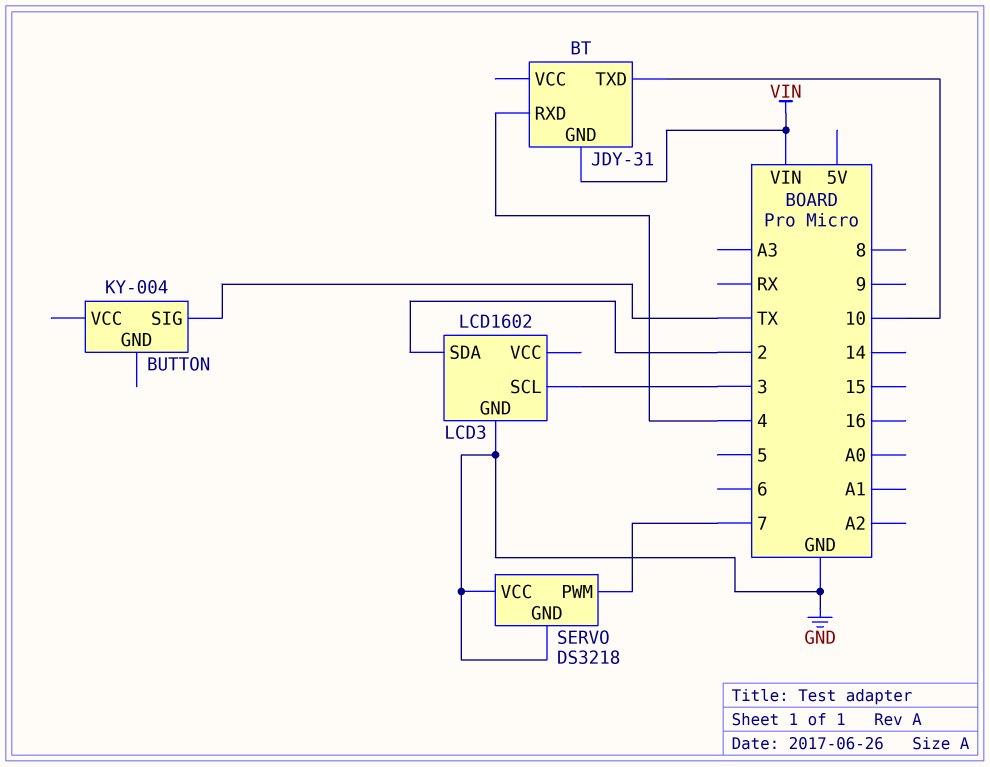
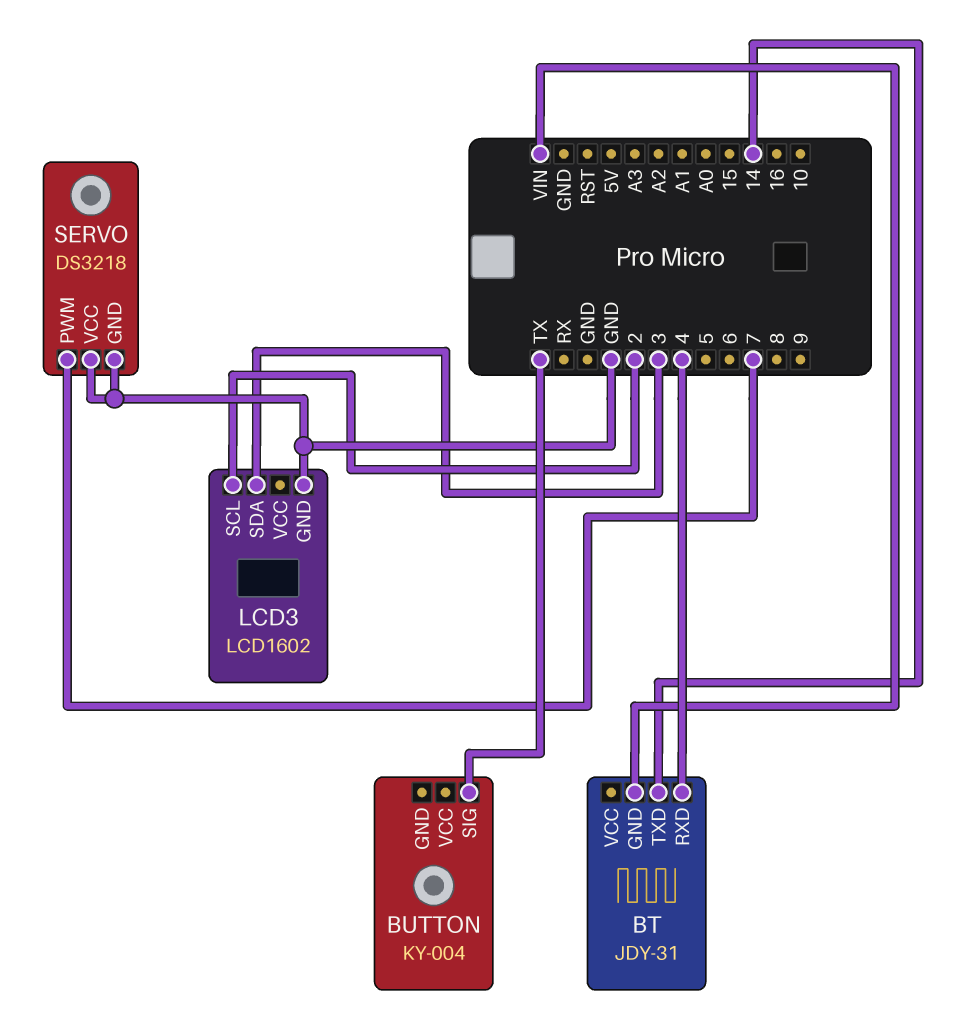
BT pin TXD: 10 -> 14
LCD3 pin SCL: 3 -> 2
LCD3 pin SDA: 2 -> 3

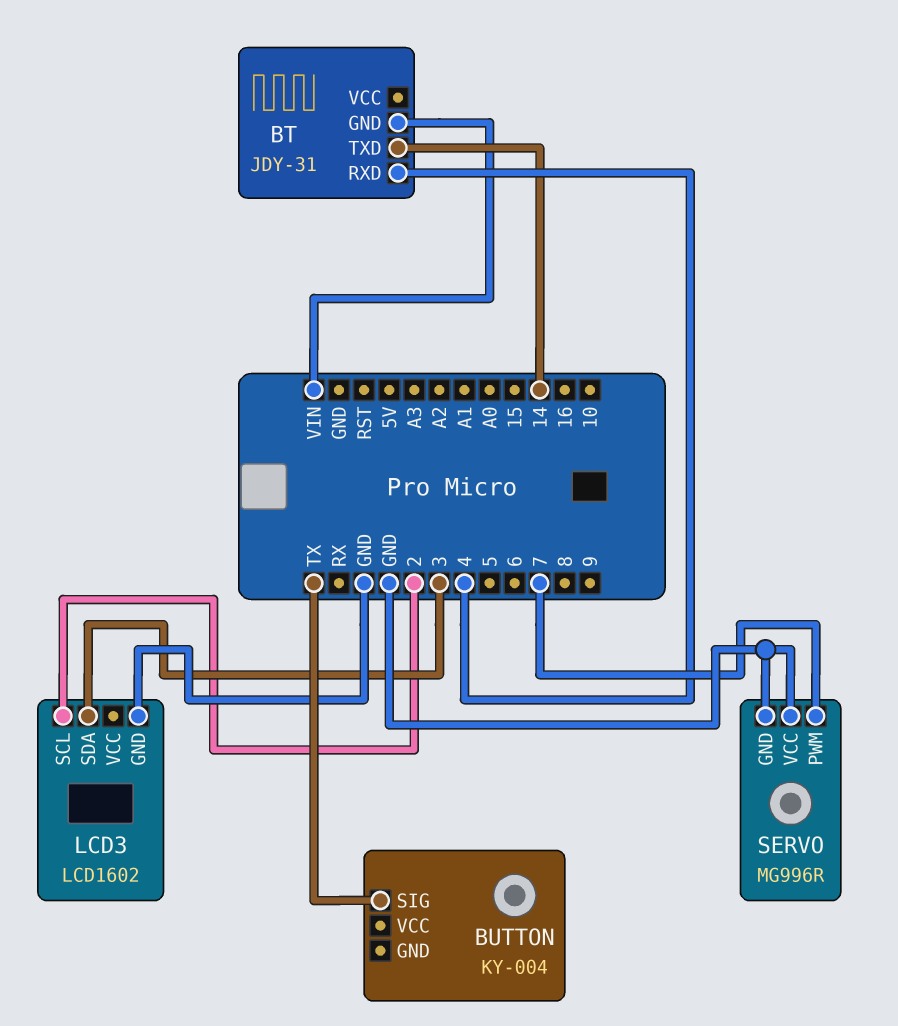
SERVO: DS3218 -> MG996R

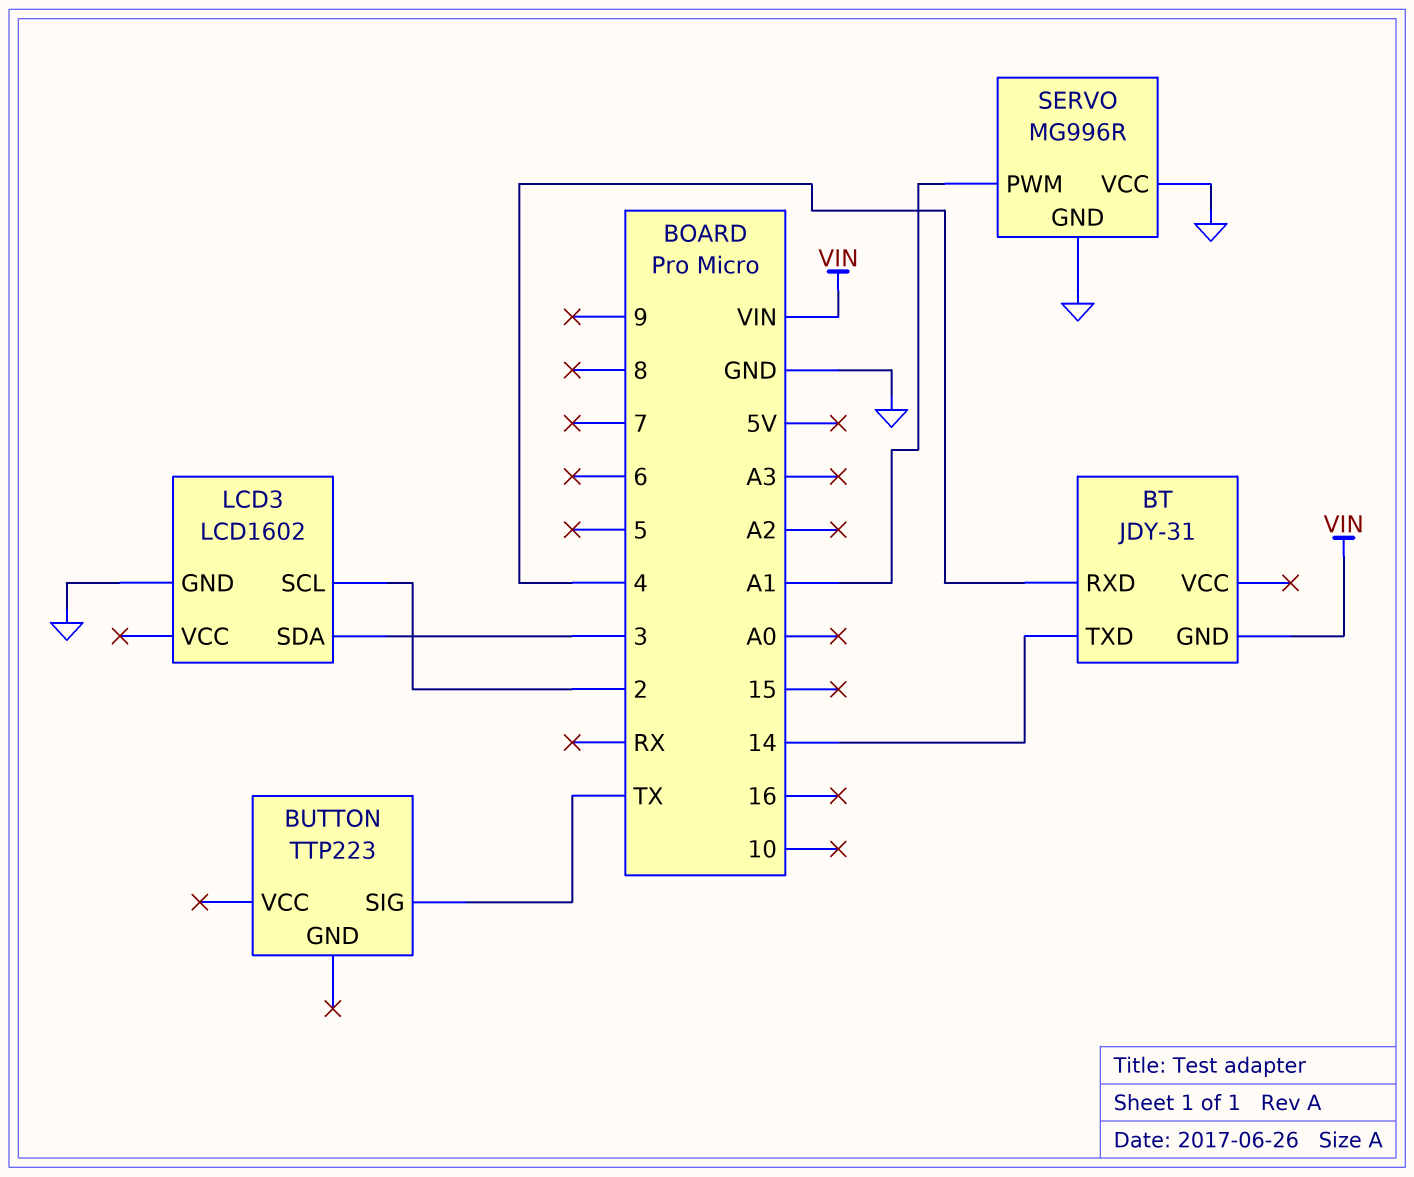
BUTTON: KY-004 -> TTP223
SERVO pin PWM: 7 -> A1

